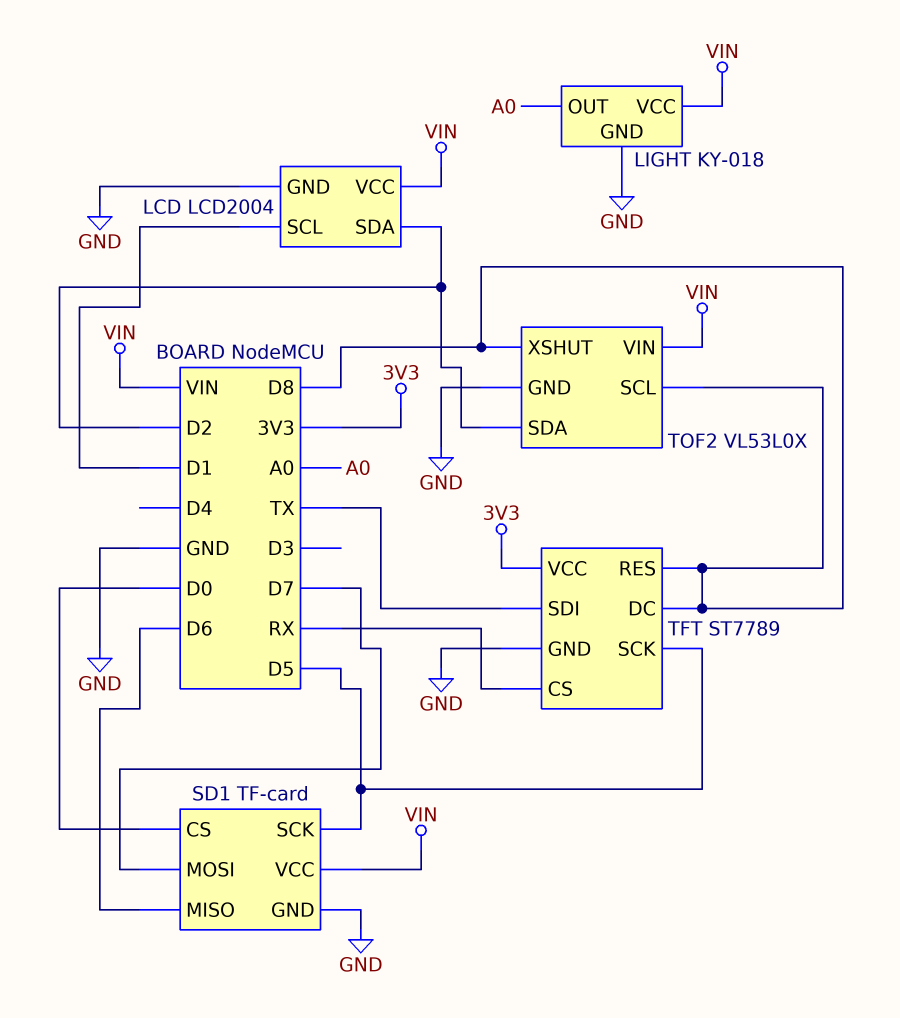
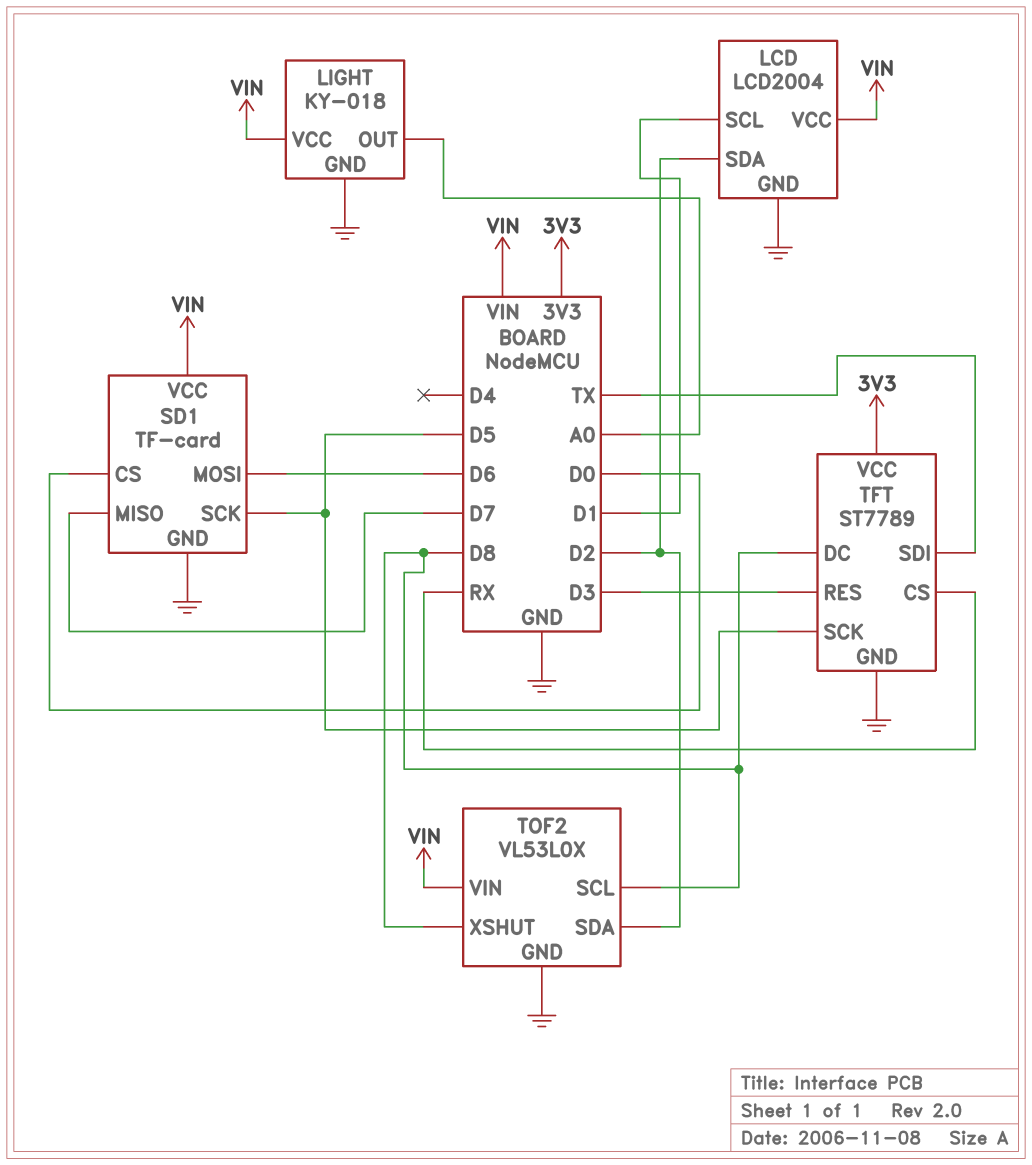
SD1 pin MISO: D6 -> D7
SD1 pin MOSI: D7 -> D6
TFT pin RES: D8 -> D3

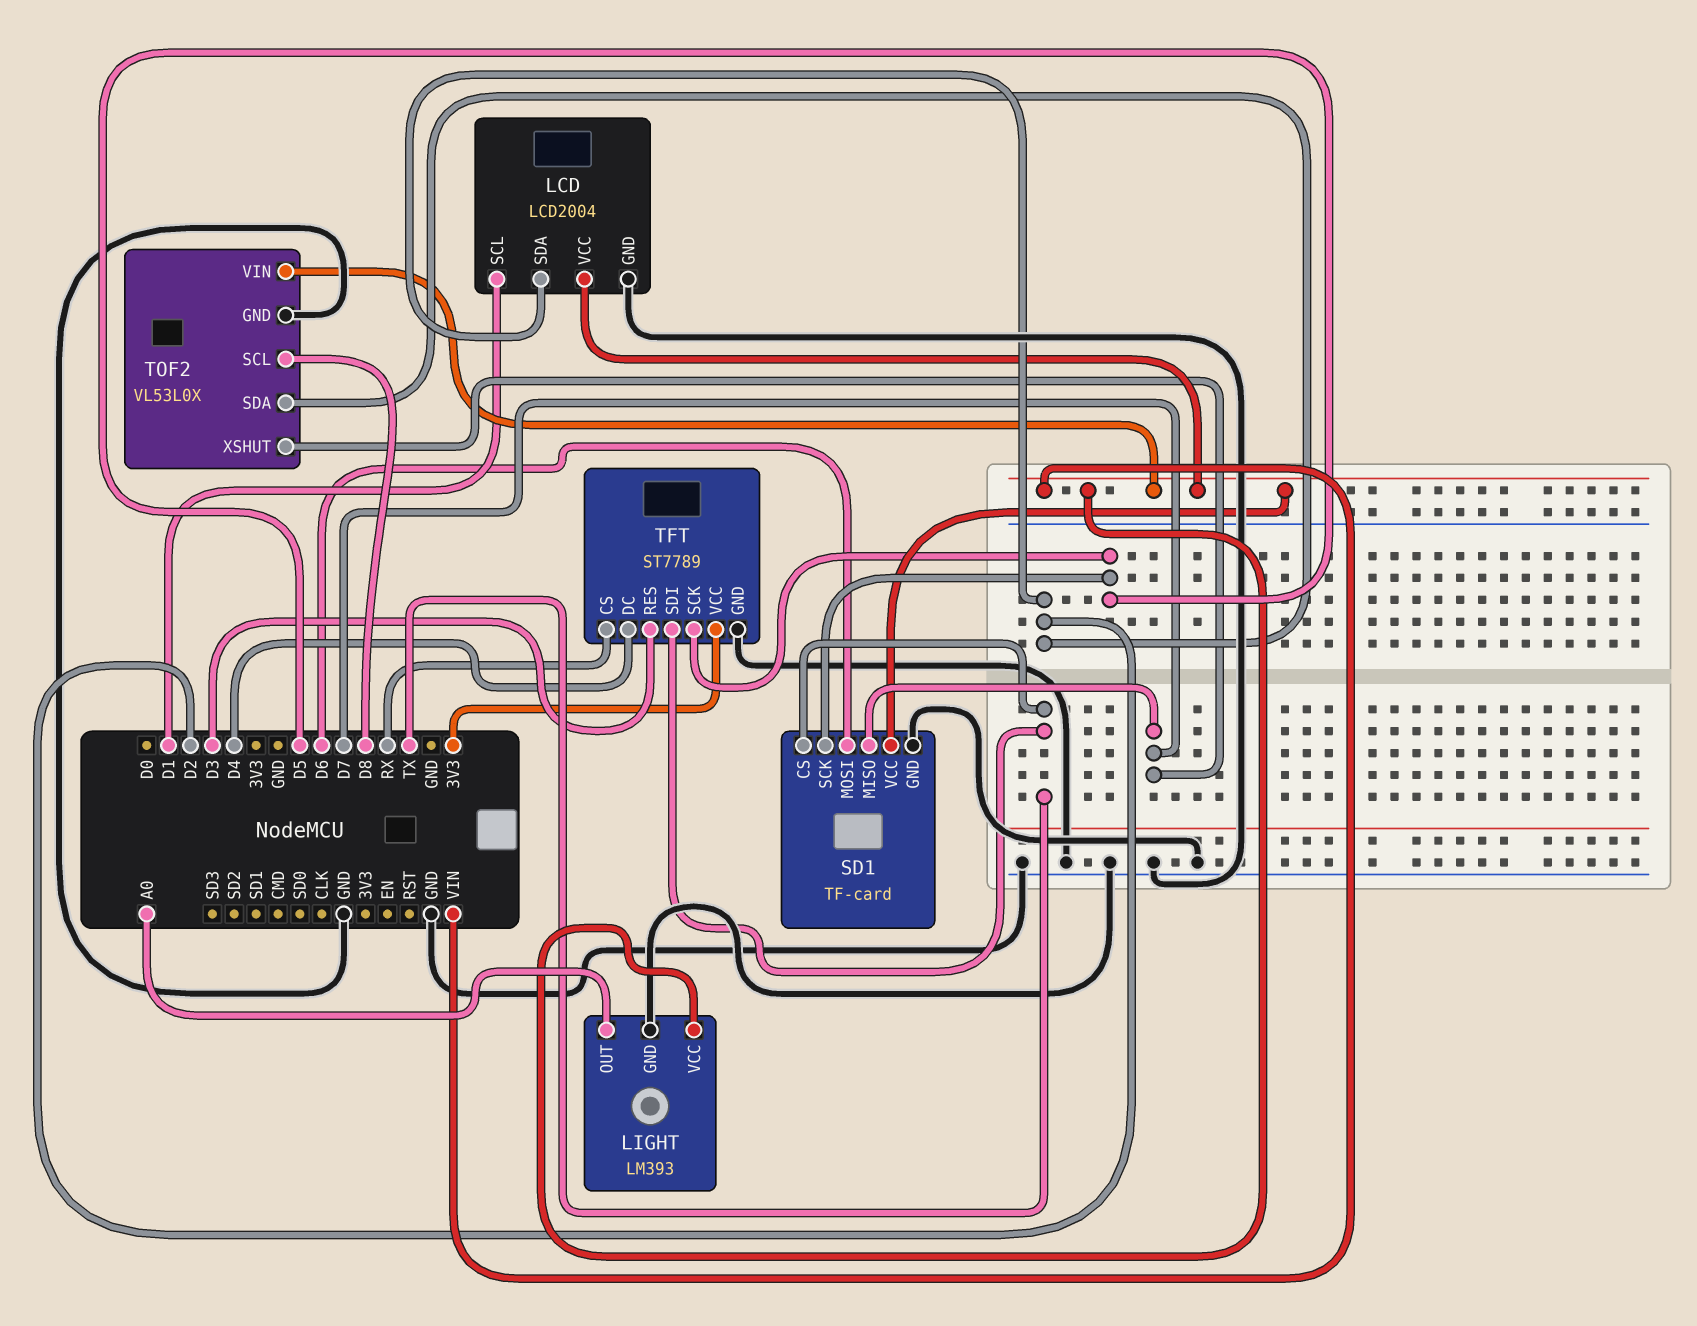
LIGHT: KY-018 -> LM393
SD1 pin CS: D0 -> TX
TFT pin DC: D8 -> D4
TOF2 pin XSHUT: D8 -> D7

